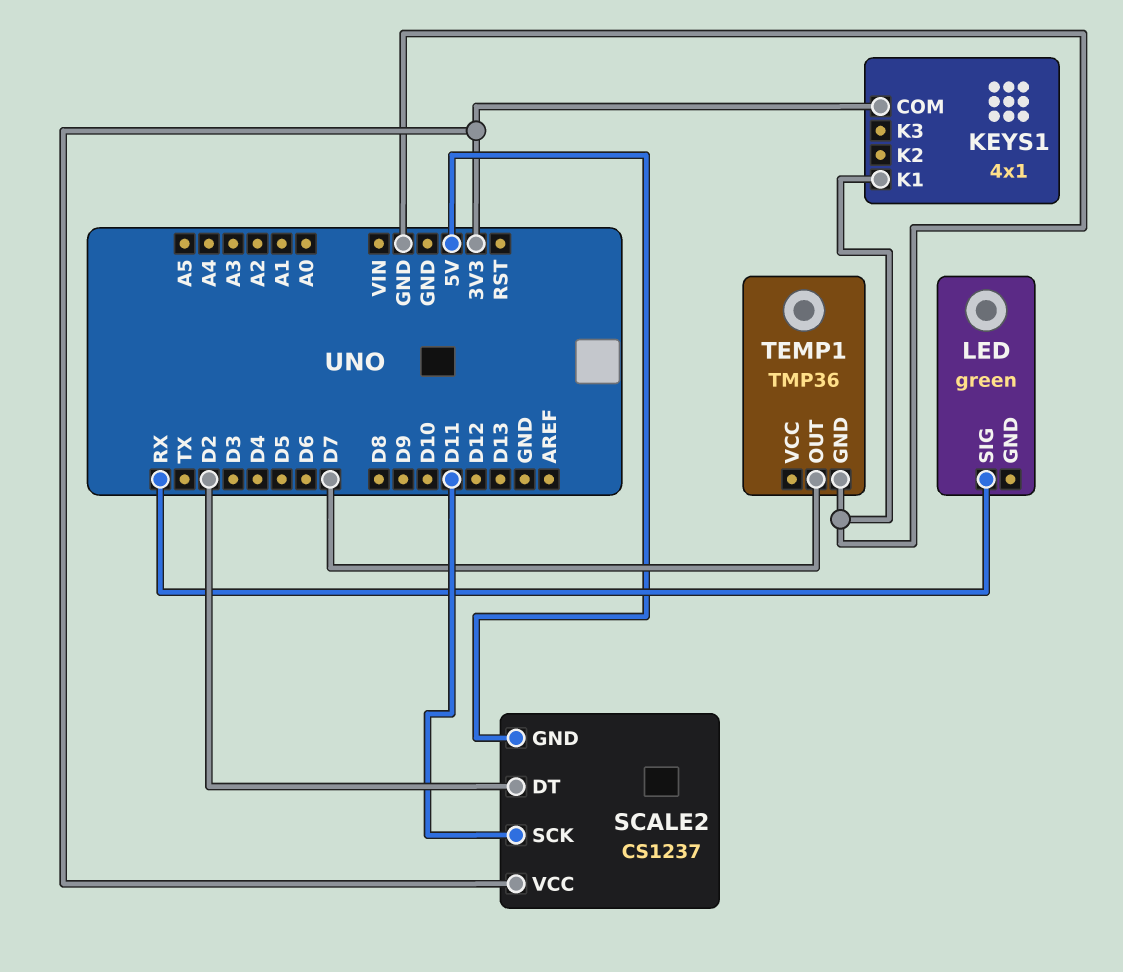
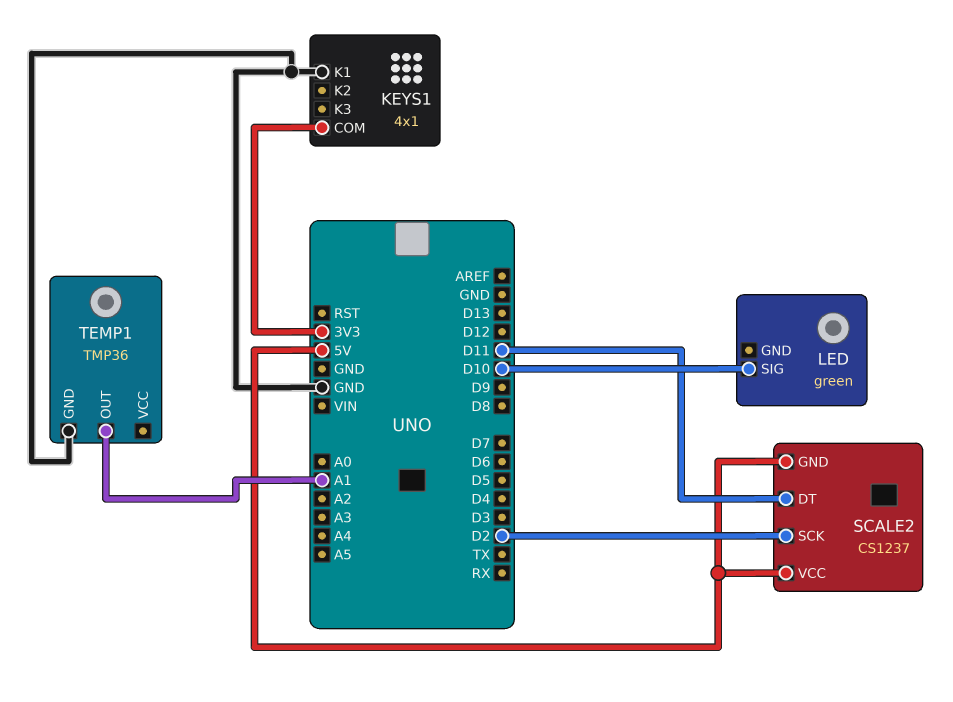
LED pin SIG: RX -> D10
SCALE2 pin DT: D2 -> D11
SCALE2 pin SCK: D11 -> D2
SCALE2 pin VCC: 3V3 -> 5V
TEMP1 pin OUT: D7 -> A1

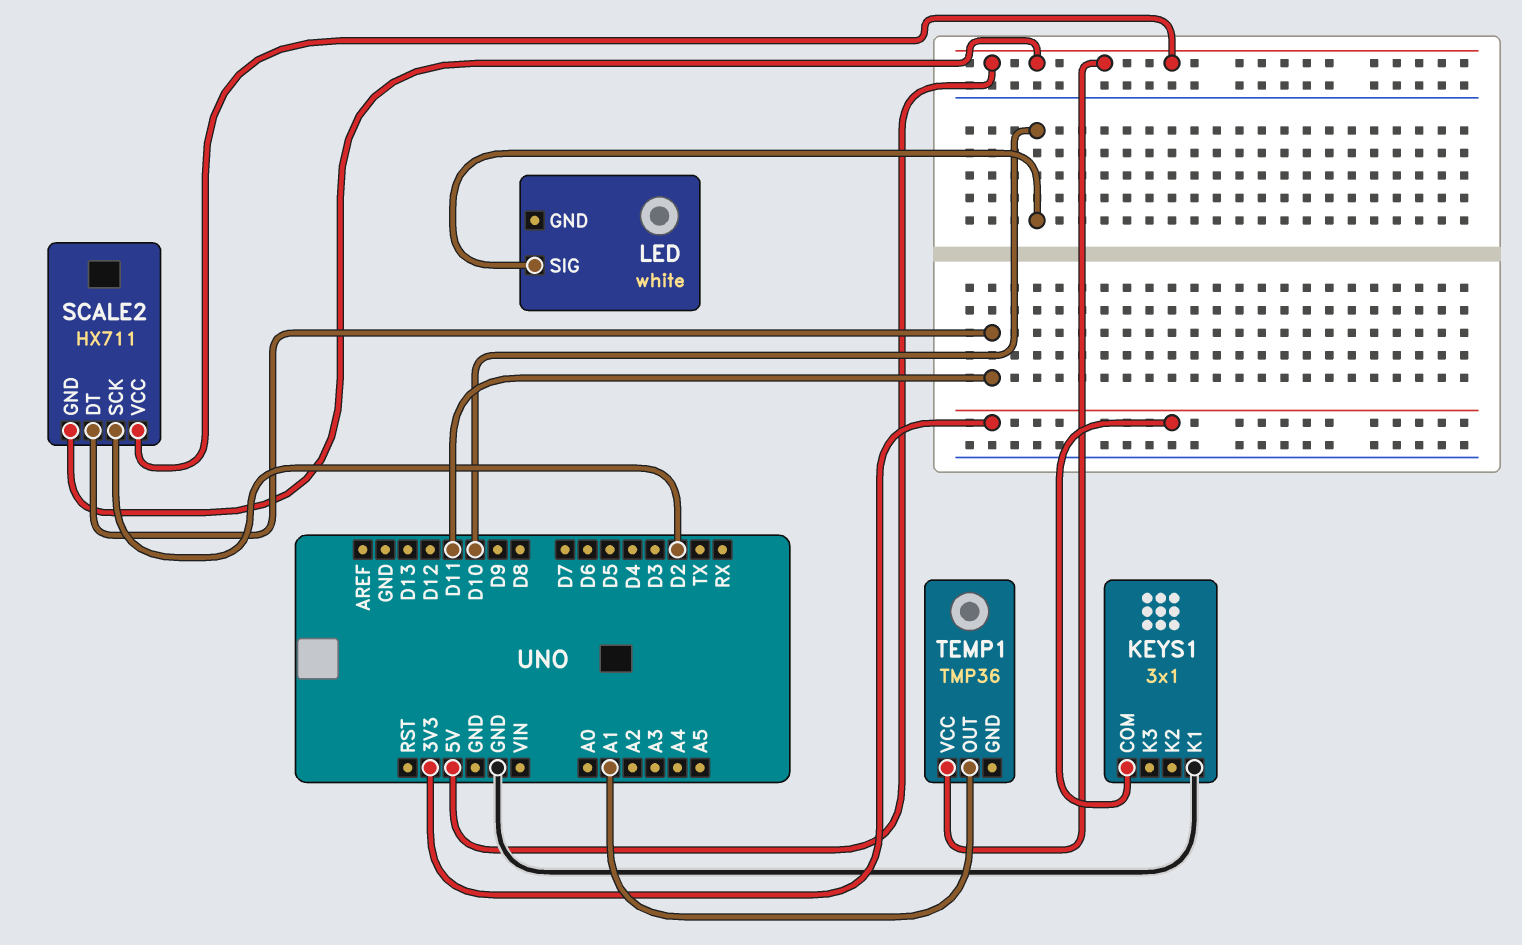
KEYS1: 4x1 -> 3x1
LED: green -> white
SCALE2: CS1237 -> HX711
TEMP1 pin GND: GND -> none
TEMP1 pin VCC: none -> 5V

